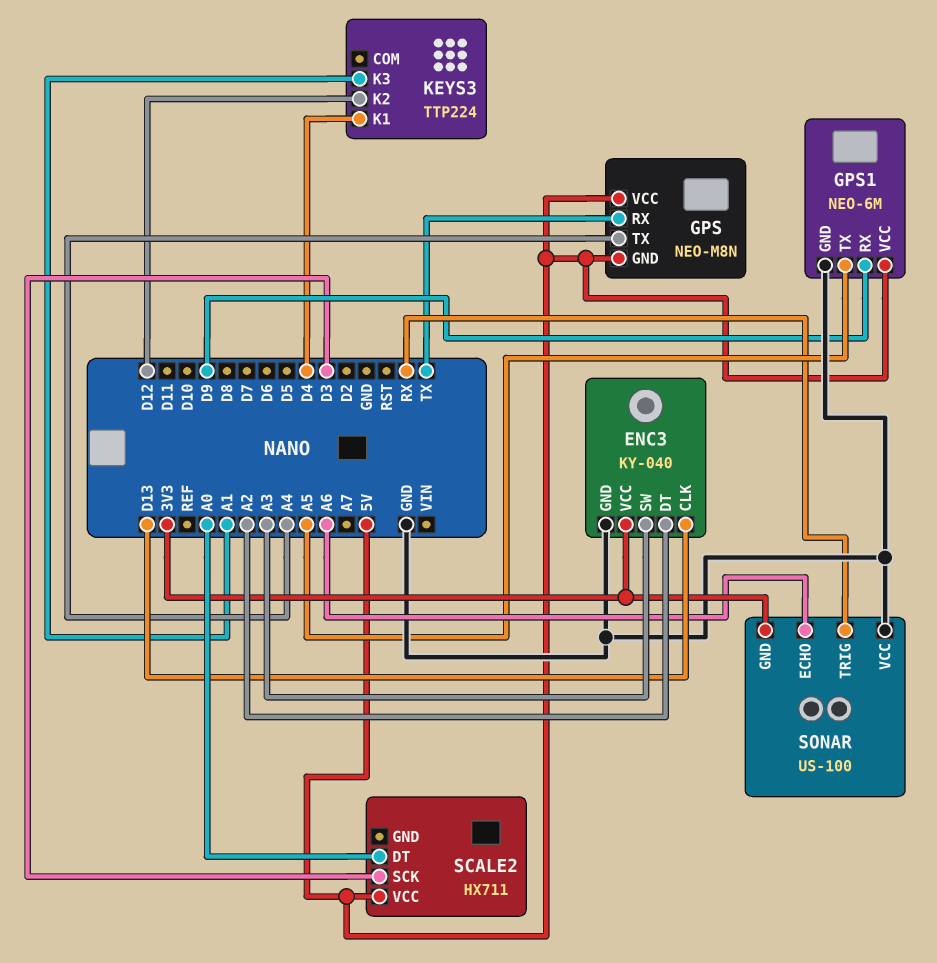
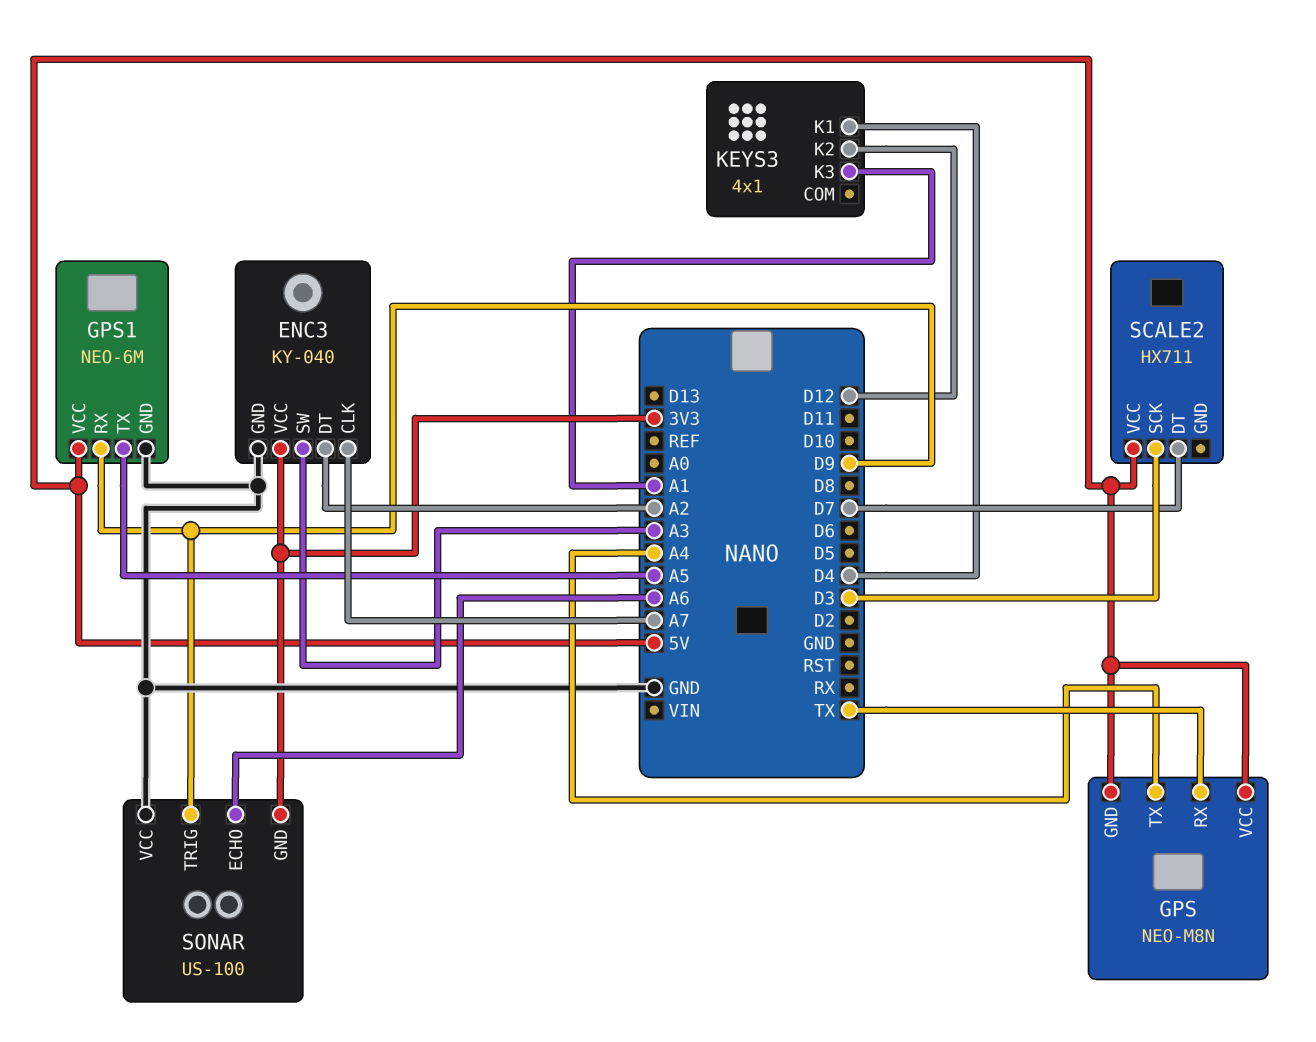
ENC3 pin CLK: D13 -> A7
KEYS3: TTP224 -> 4x1
SCALE2 pin DT: A0 -> D7
SONAR pin TRIG: RX -> D9

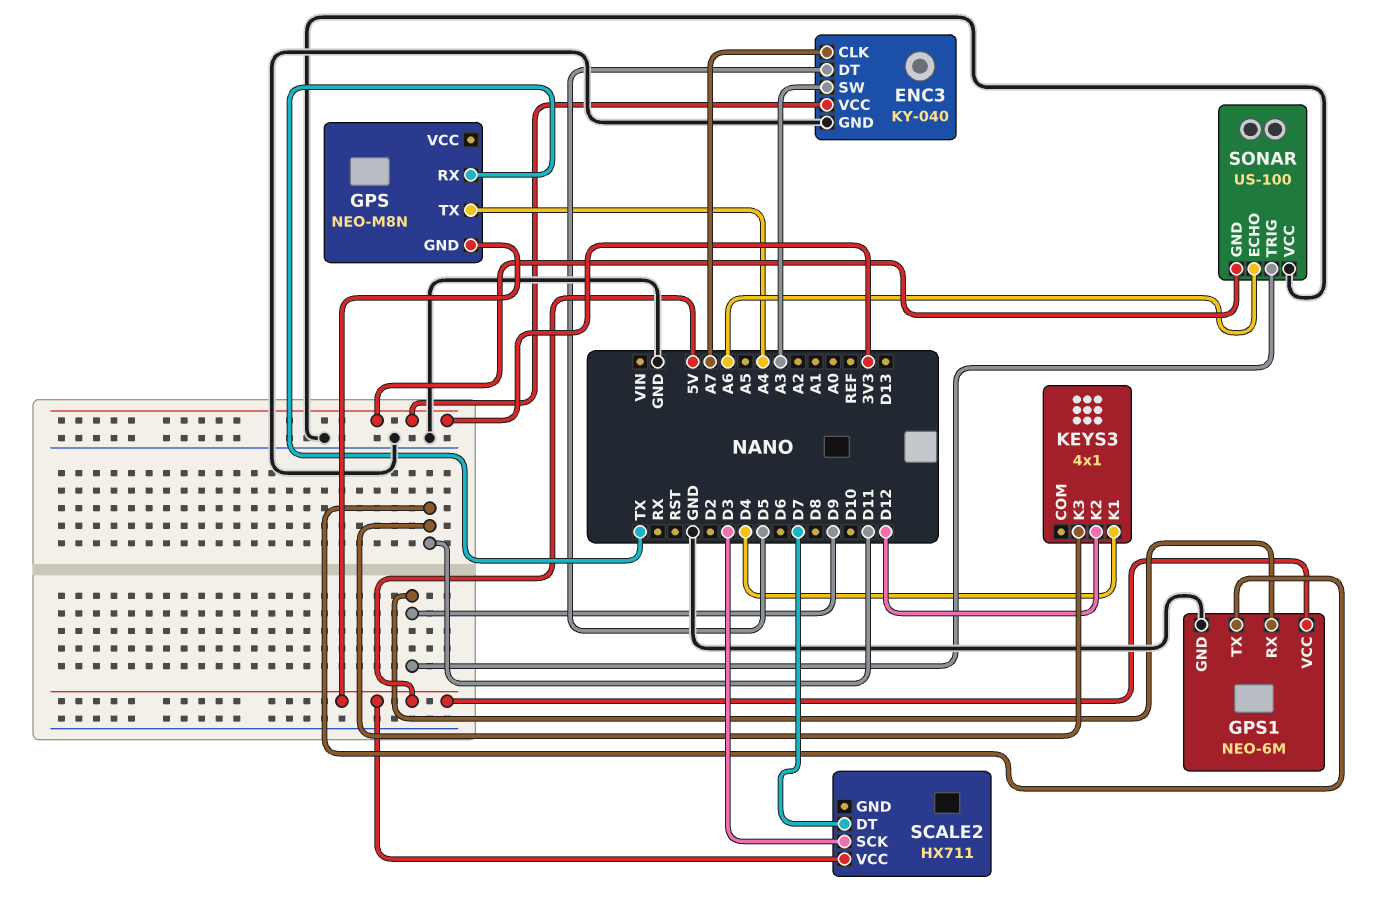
ENC3 pin DT: A2 -> D5
GPS pin VCC: 5V -> none
GPS1 pin TX: A5 -> D11
KEYS3 pin K3: A1 -> D11

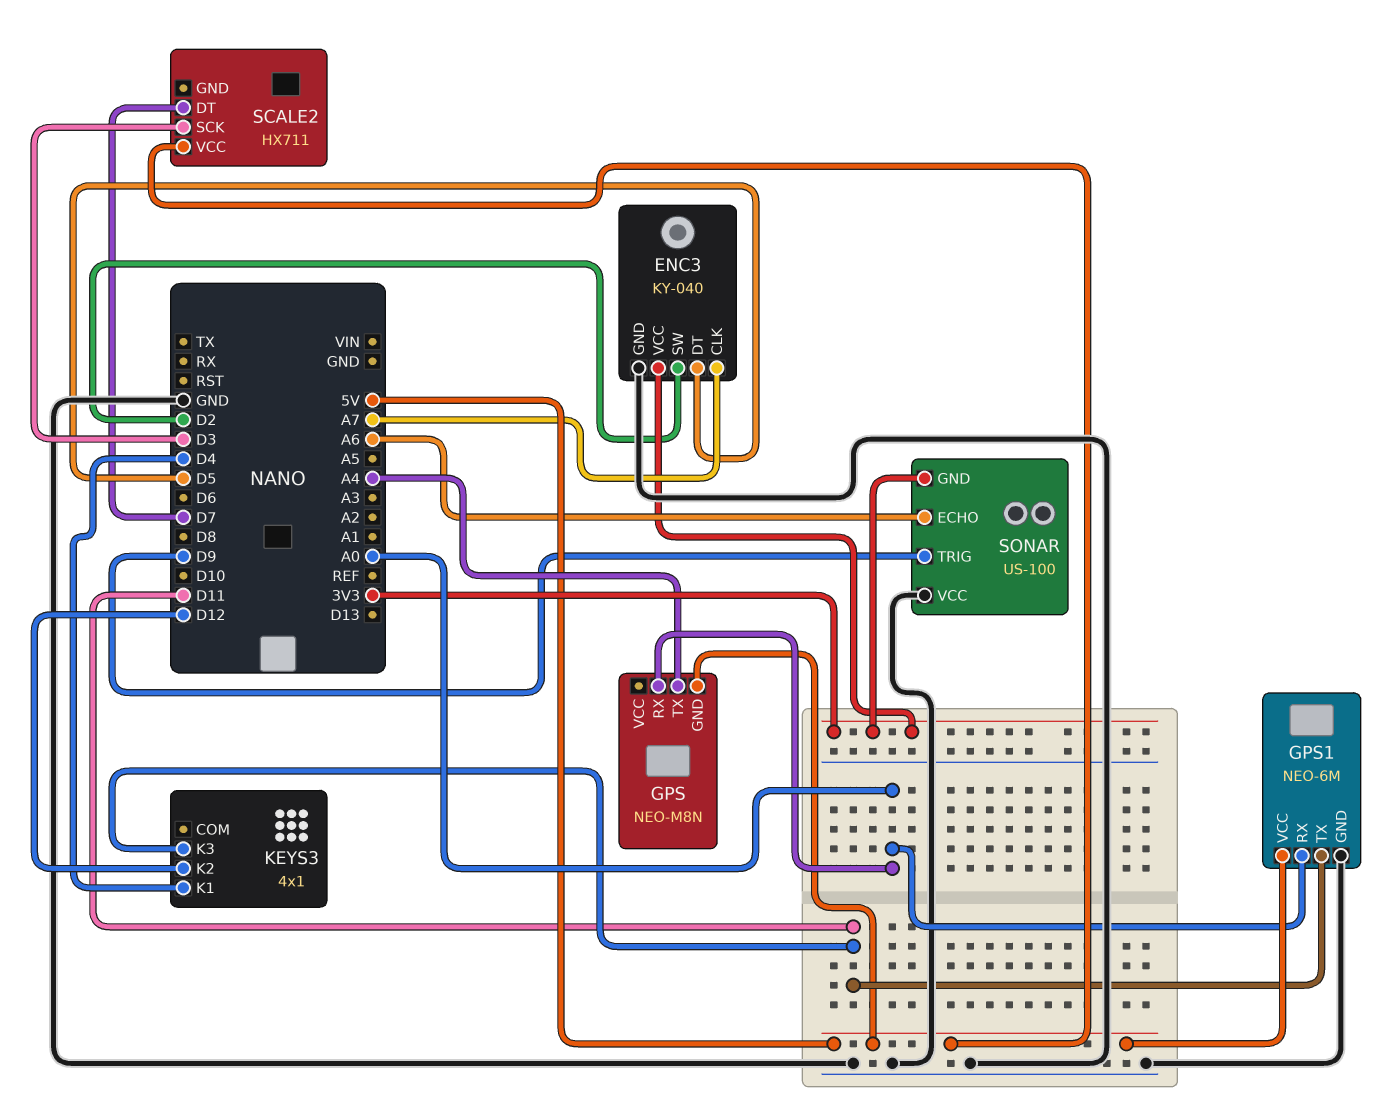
ENC3 pin SW: A3 -> D2
GPS pin RX: TX -> A0
GPS1 pin RX: D9 -> A0

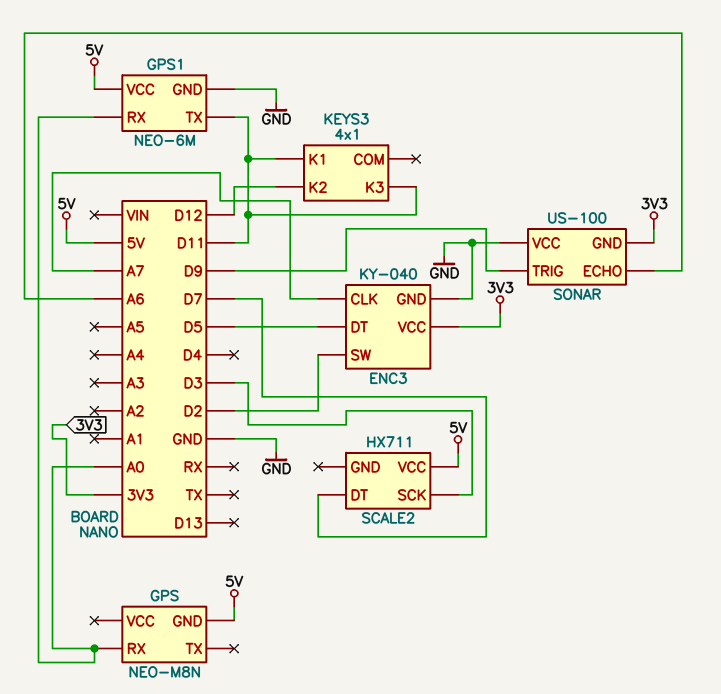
GPS pin TX: A4 -> none
KEYS3 pin K1: D4 -> D11

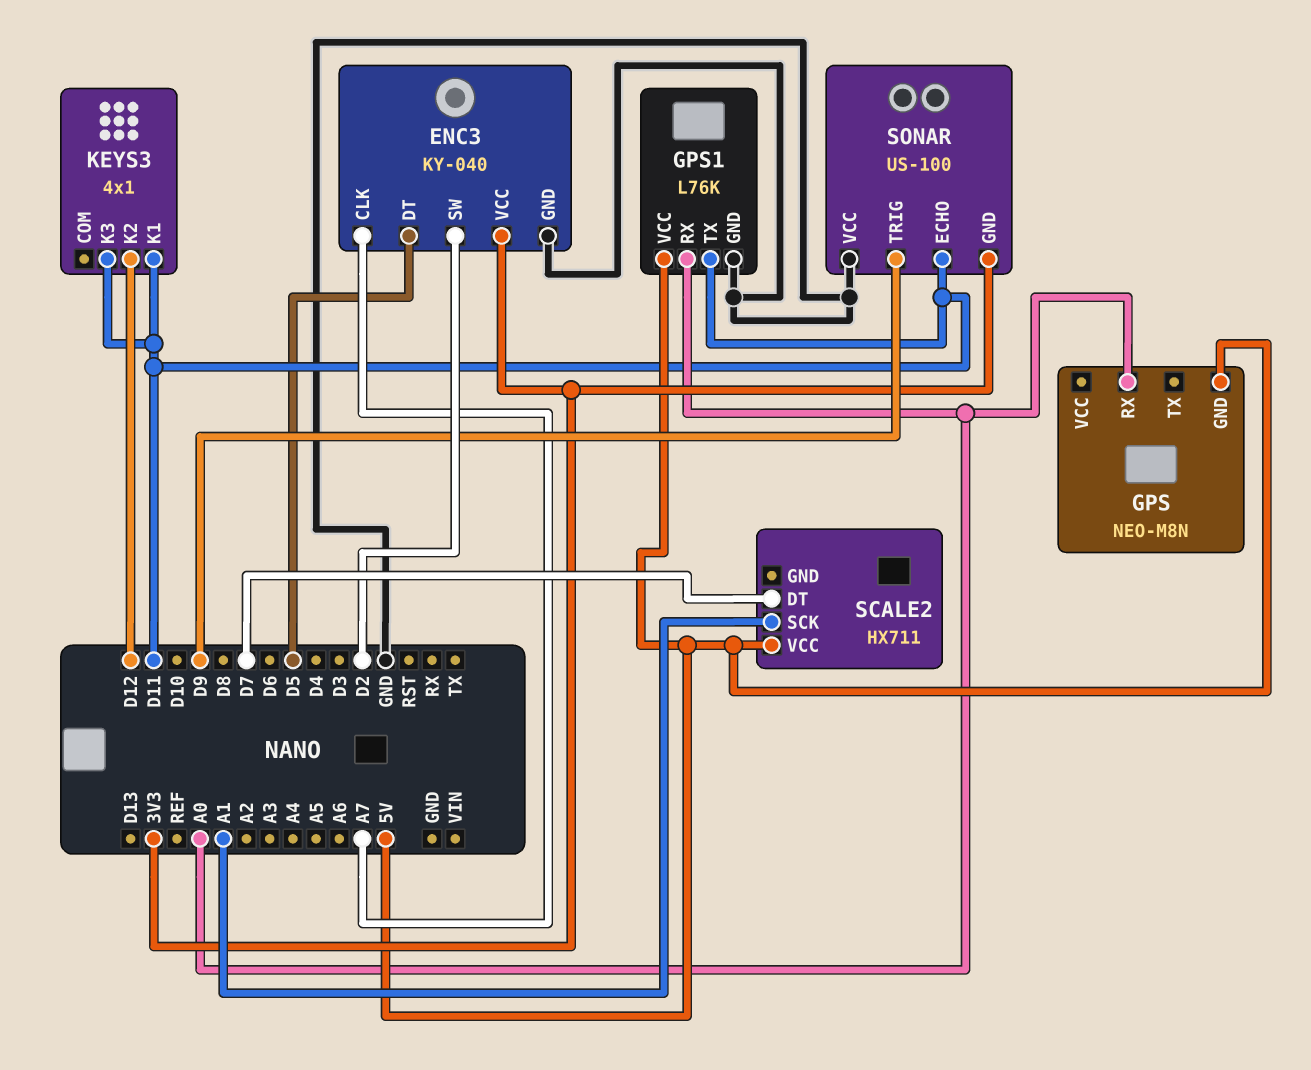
GPS1: NEO-6M -> L76K
SCALE2 pin SCK: D3 -> A1
SONAR pin ECHO: A6 -> D11

